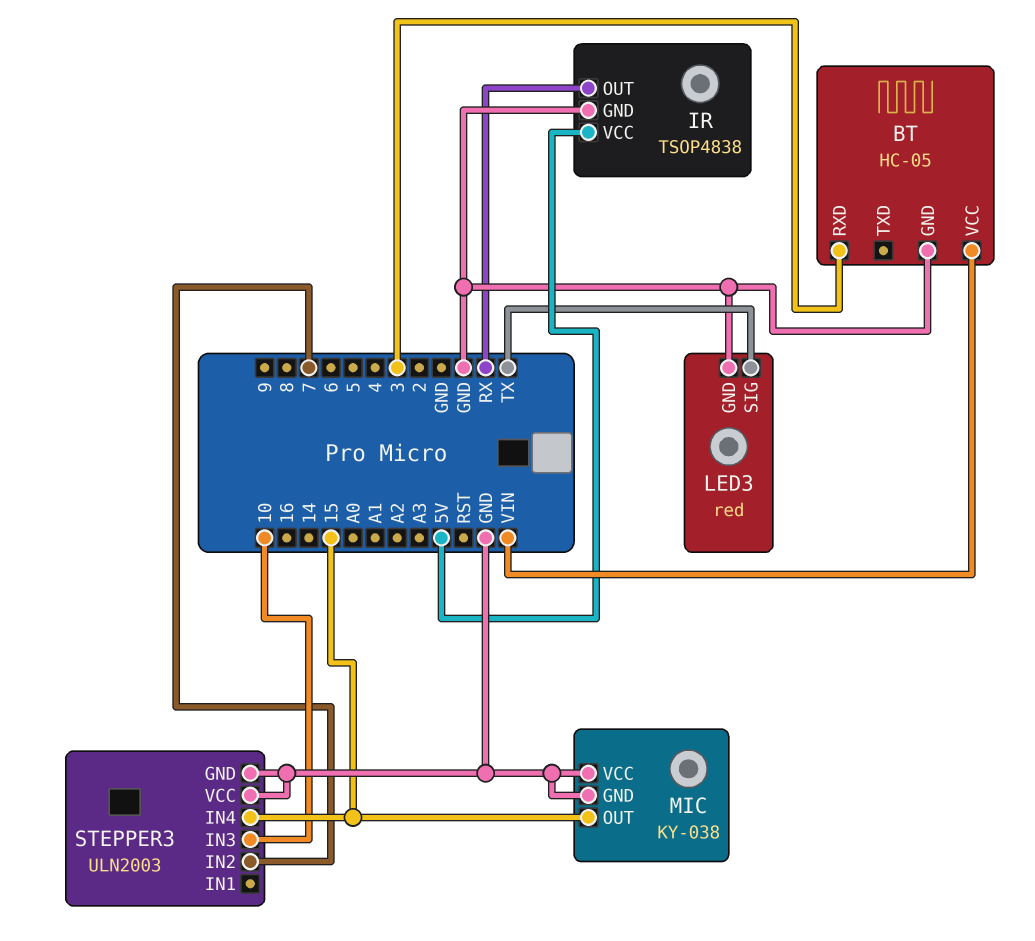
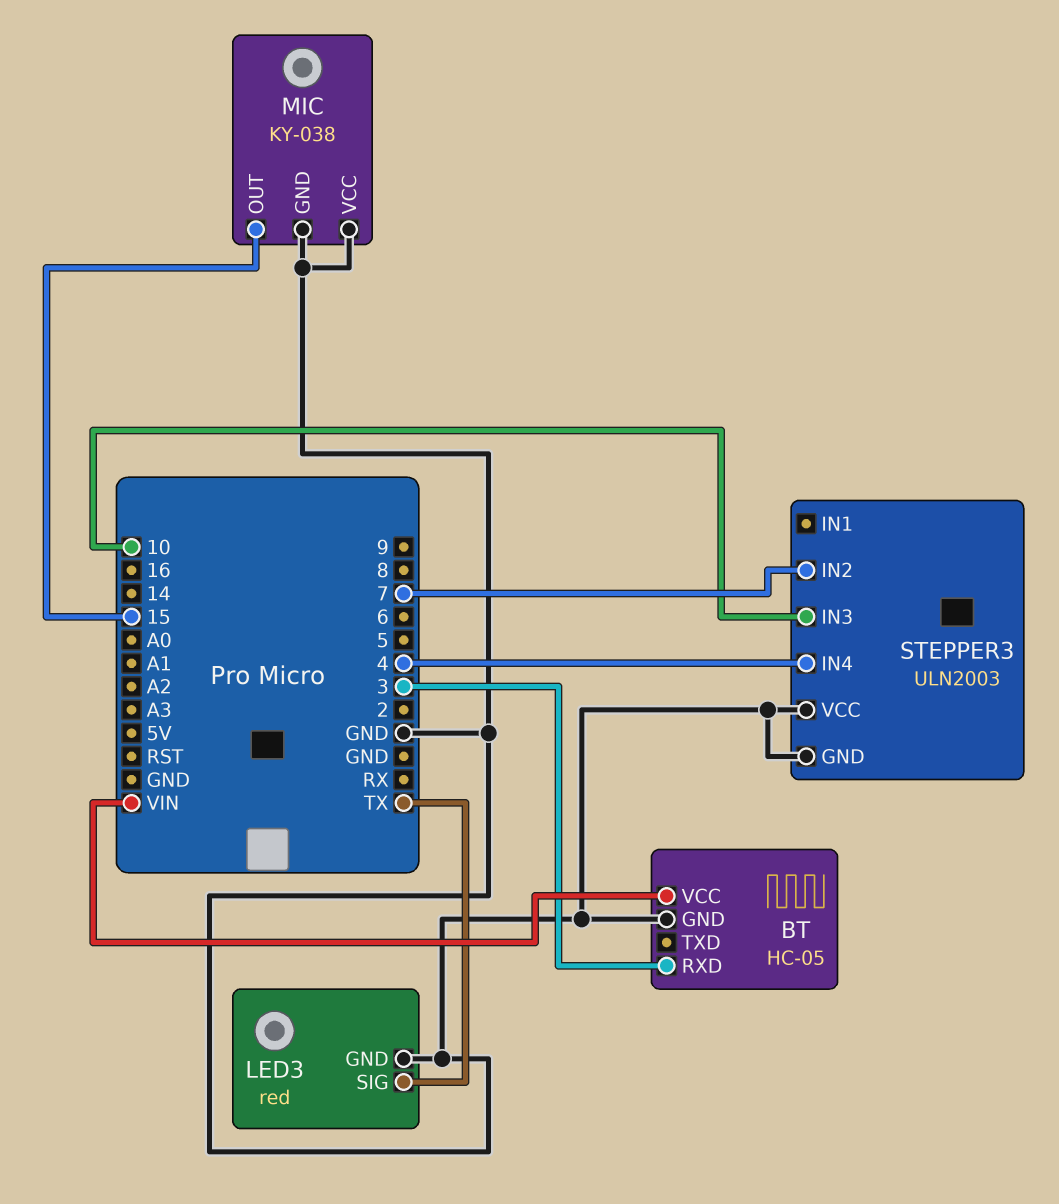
IR: TSOP4838 -> none
IR pin GND: GND -> none
IR pin OUT: RX -> none
IR pin VCC: 5V -> none
STEPPER3 pin IN4: 15 -> 4

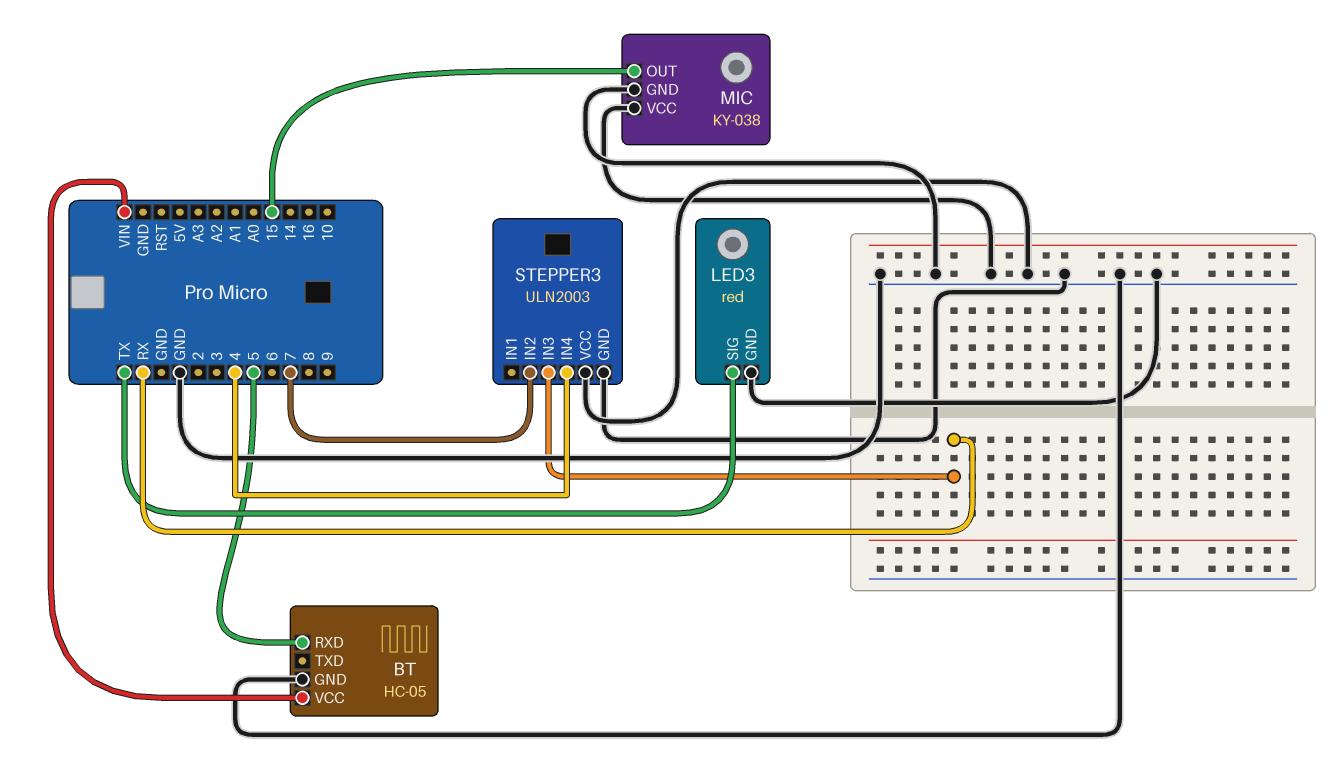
BT pin RXD: 3 -> 5
STEPPER3 pin IN3: 10 -> RX

